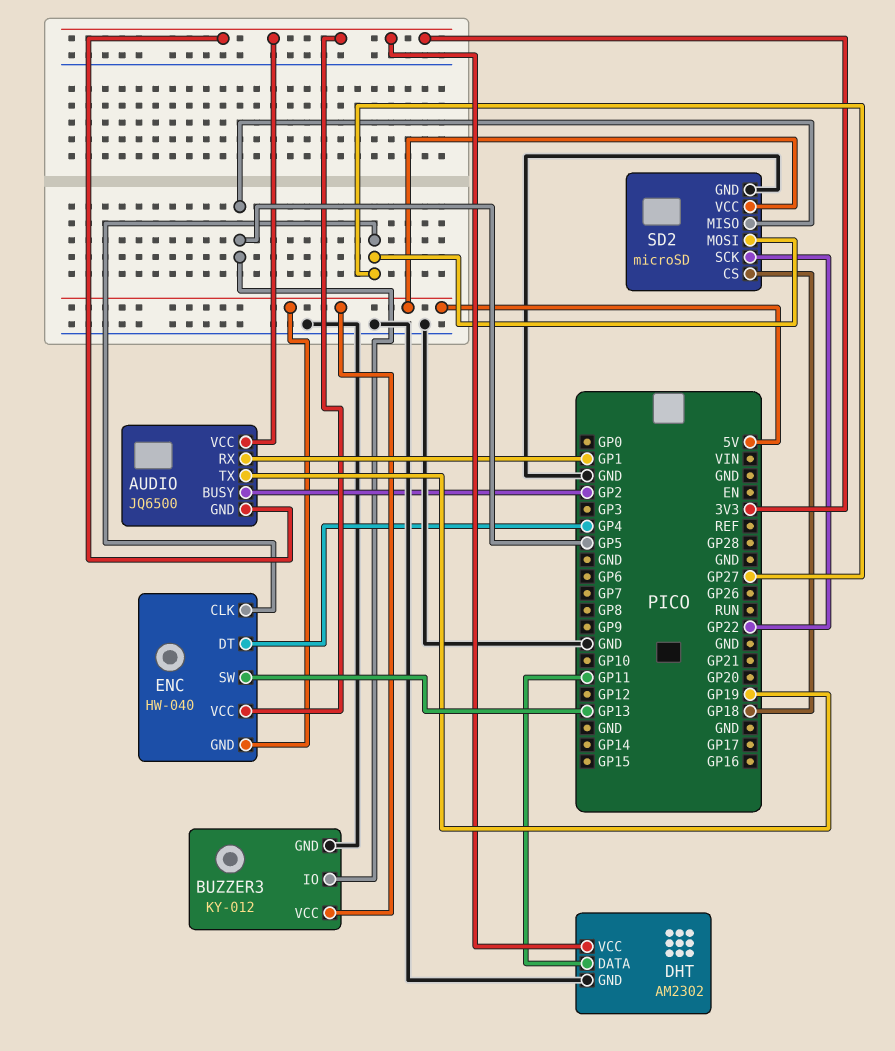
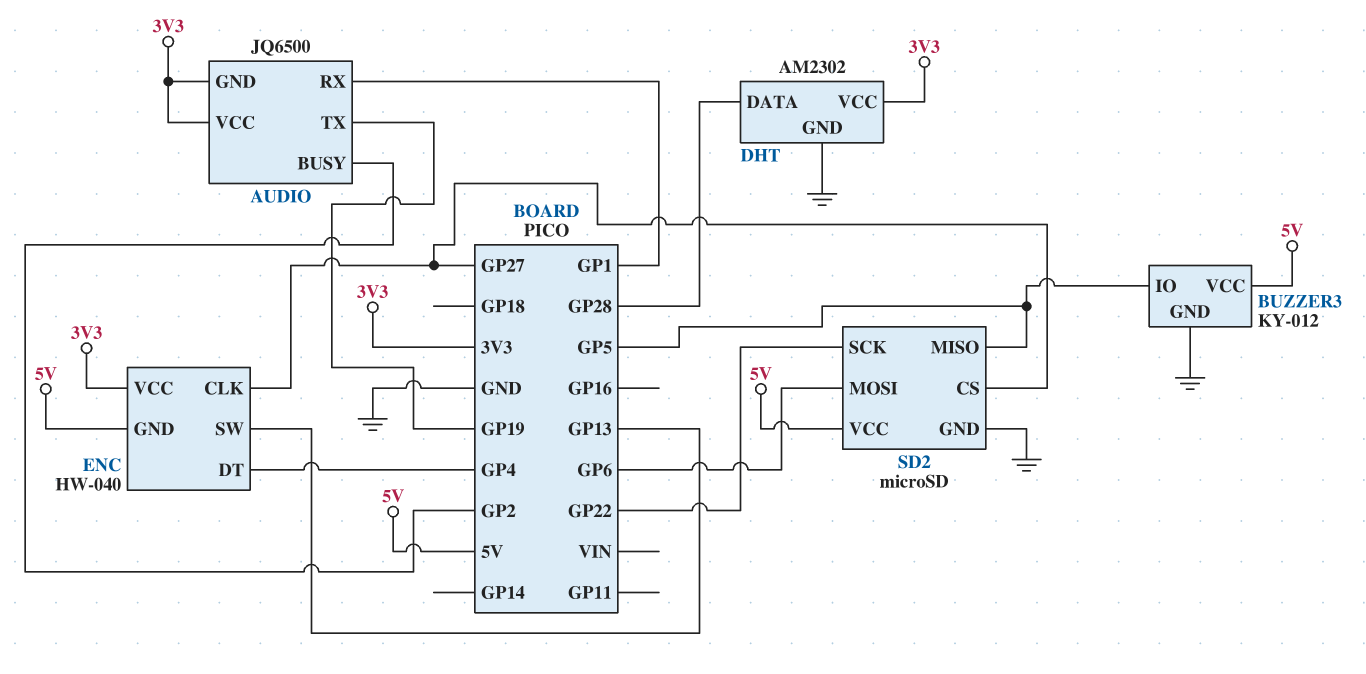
DHT pin DATA: GP11 -> GP28
SD2 pin CS: GP18 -> GP27
SD2 pin MOSI: GP27 -> GP6

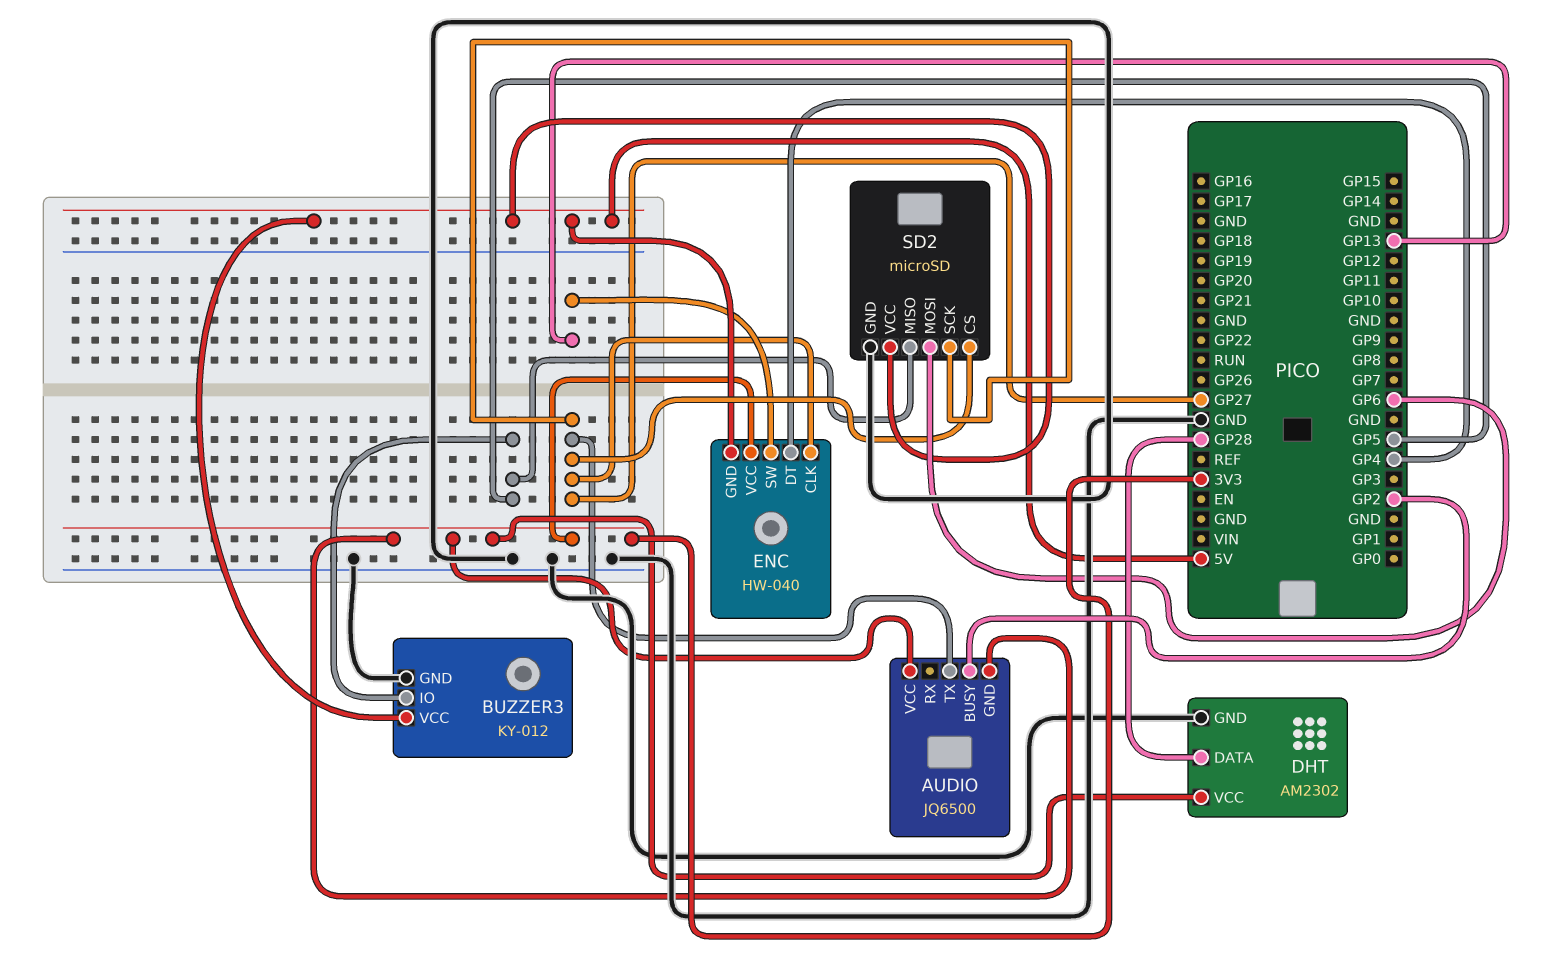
AUDIO pin RX: GP1 -> none
AUDIO pin TX: GP19 -> GP27
SD2 pin SCK: GP22 -> GP27

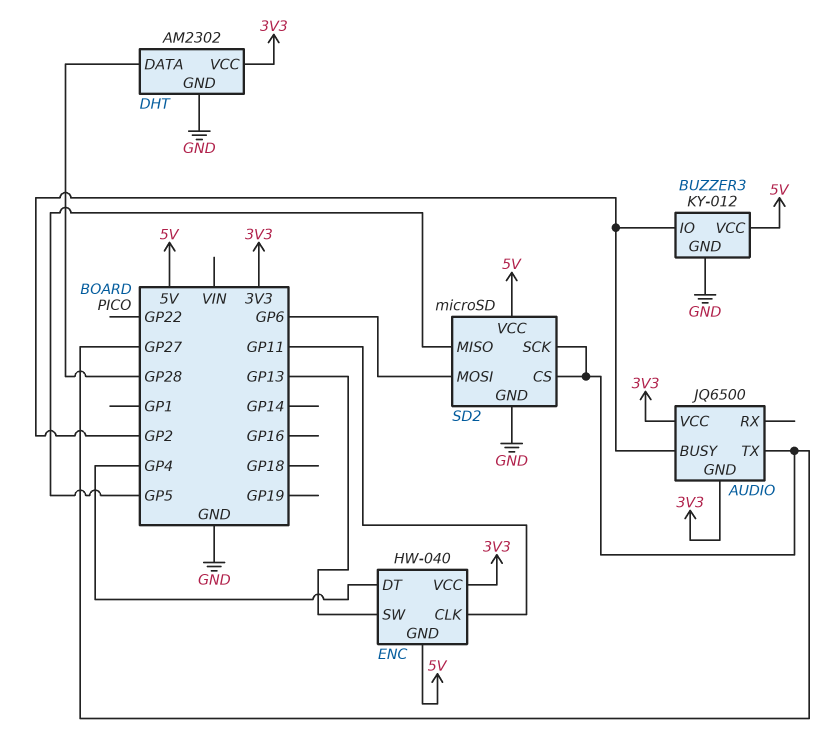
BUZZER3 pin IO: GP5 -> GP2
ENC pin CLK: GP27 -> GP11

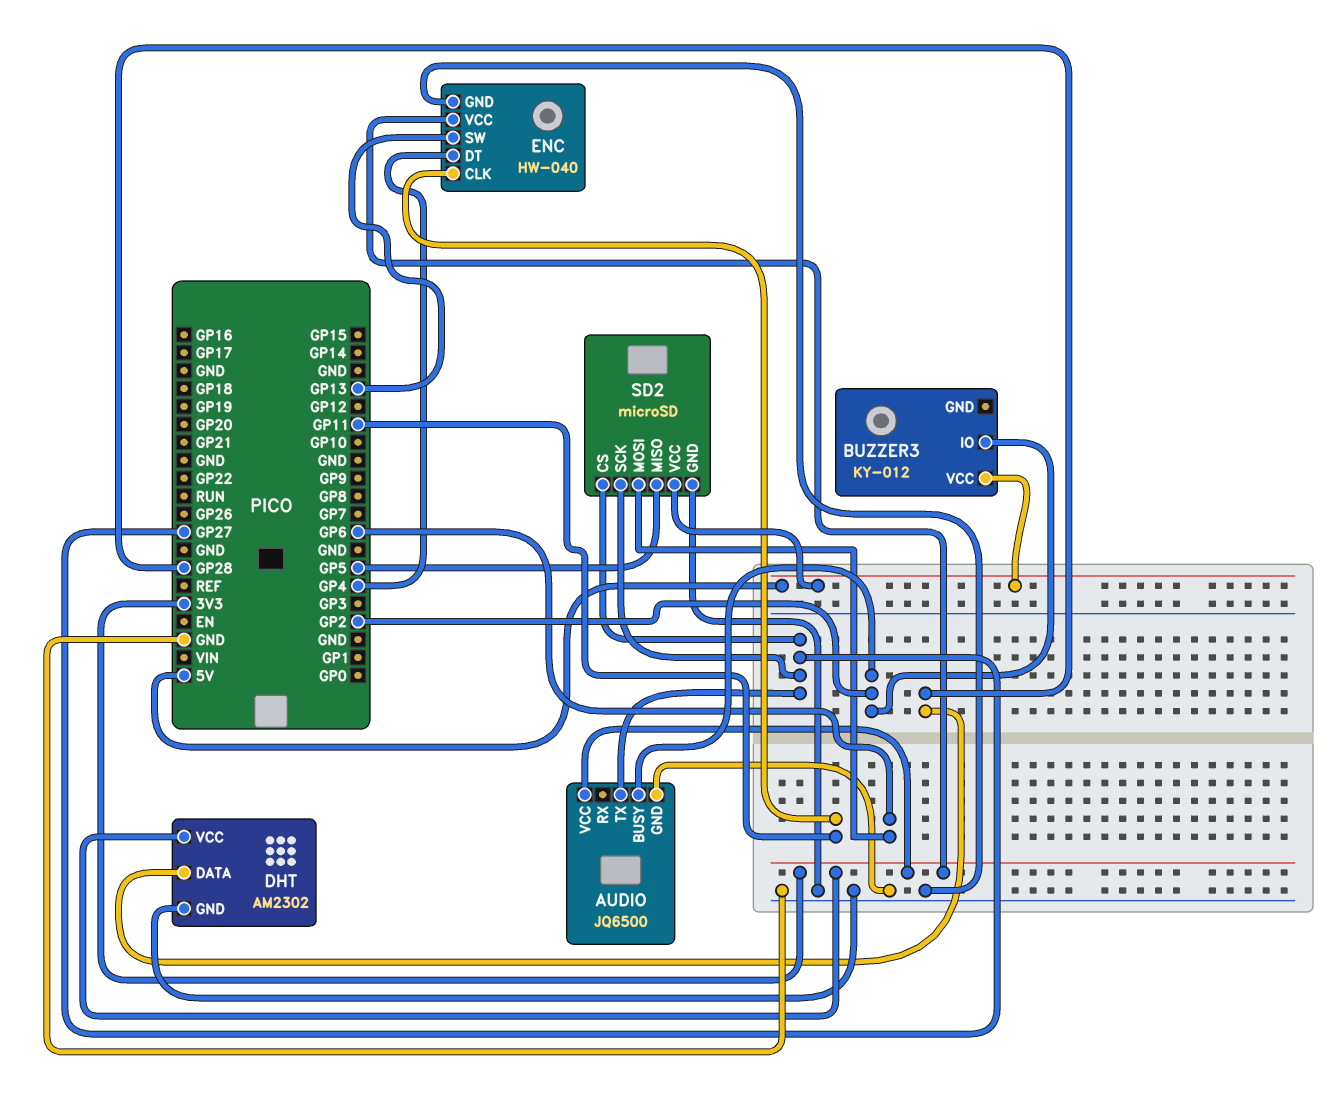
AUDIO pin GND: 3V3 -> GND
BUZZER3 pin GND: GND -> none
ENC pin GND: 5V -> GND

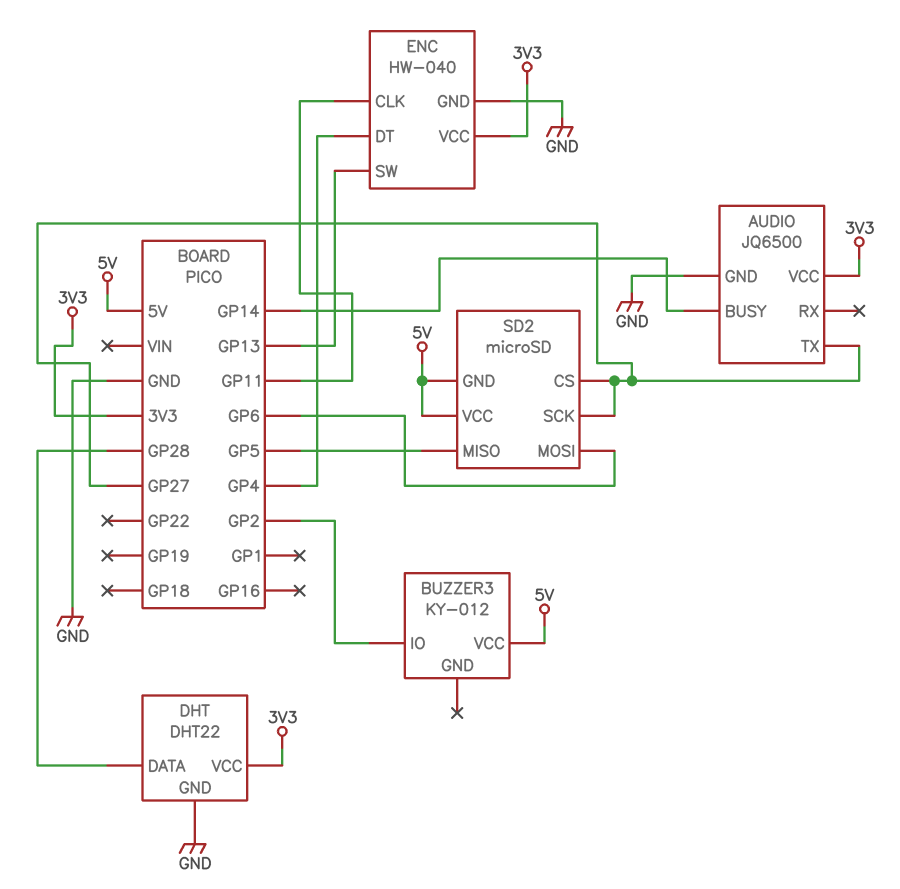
AUDIO pin BUSY: GP2 -> GP14
DHT: AM2302 -> DHT22
SD2 pin GND: GND -> 5V

